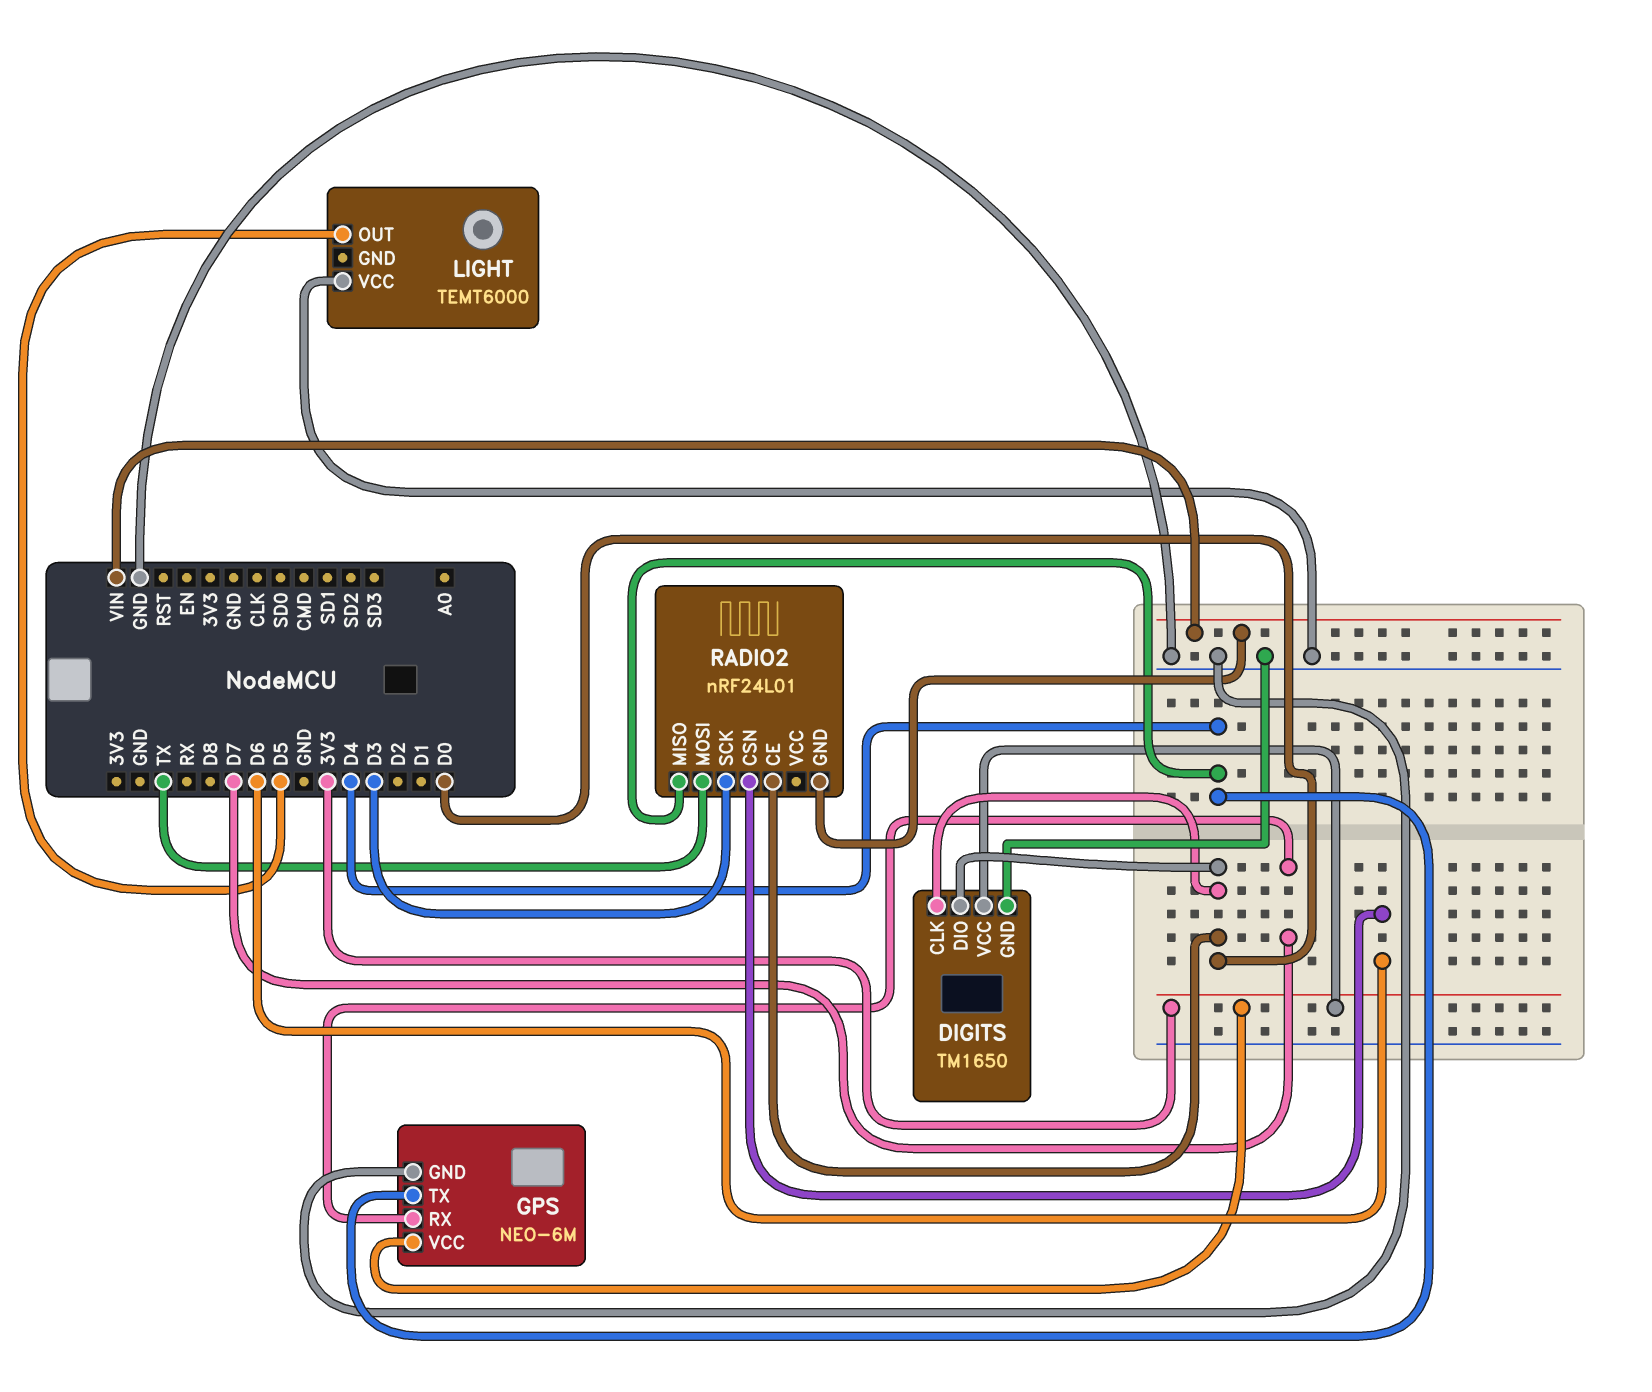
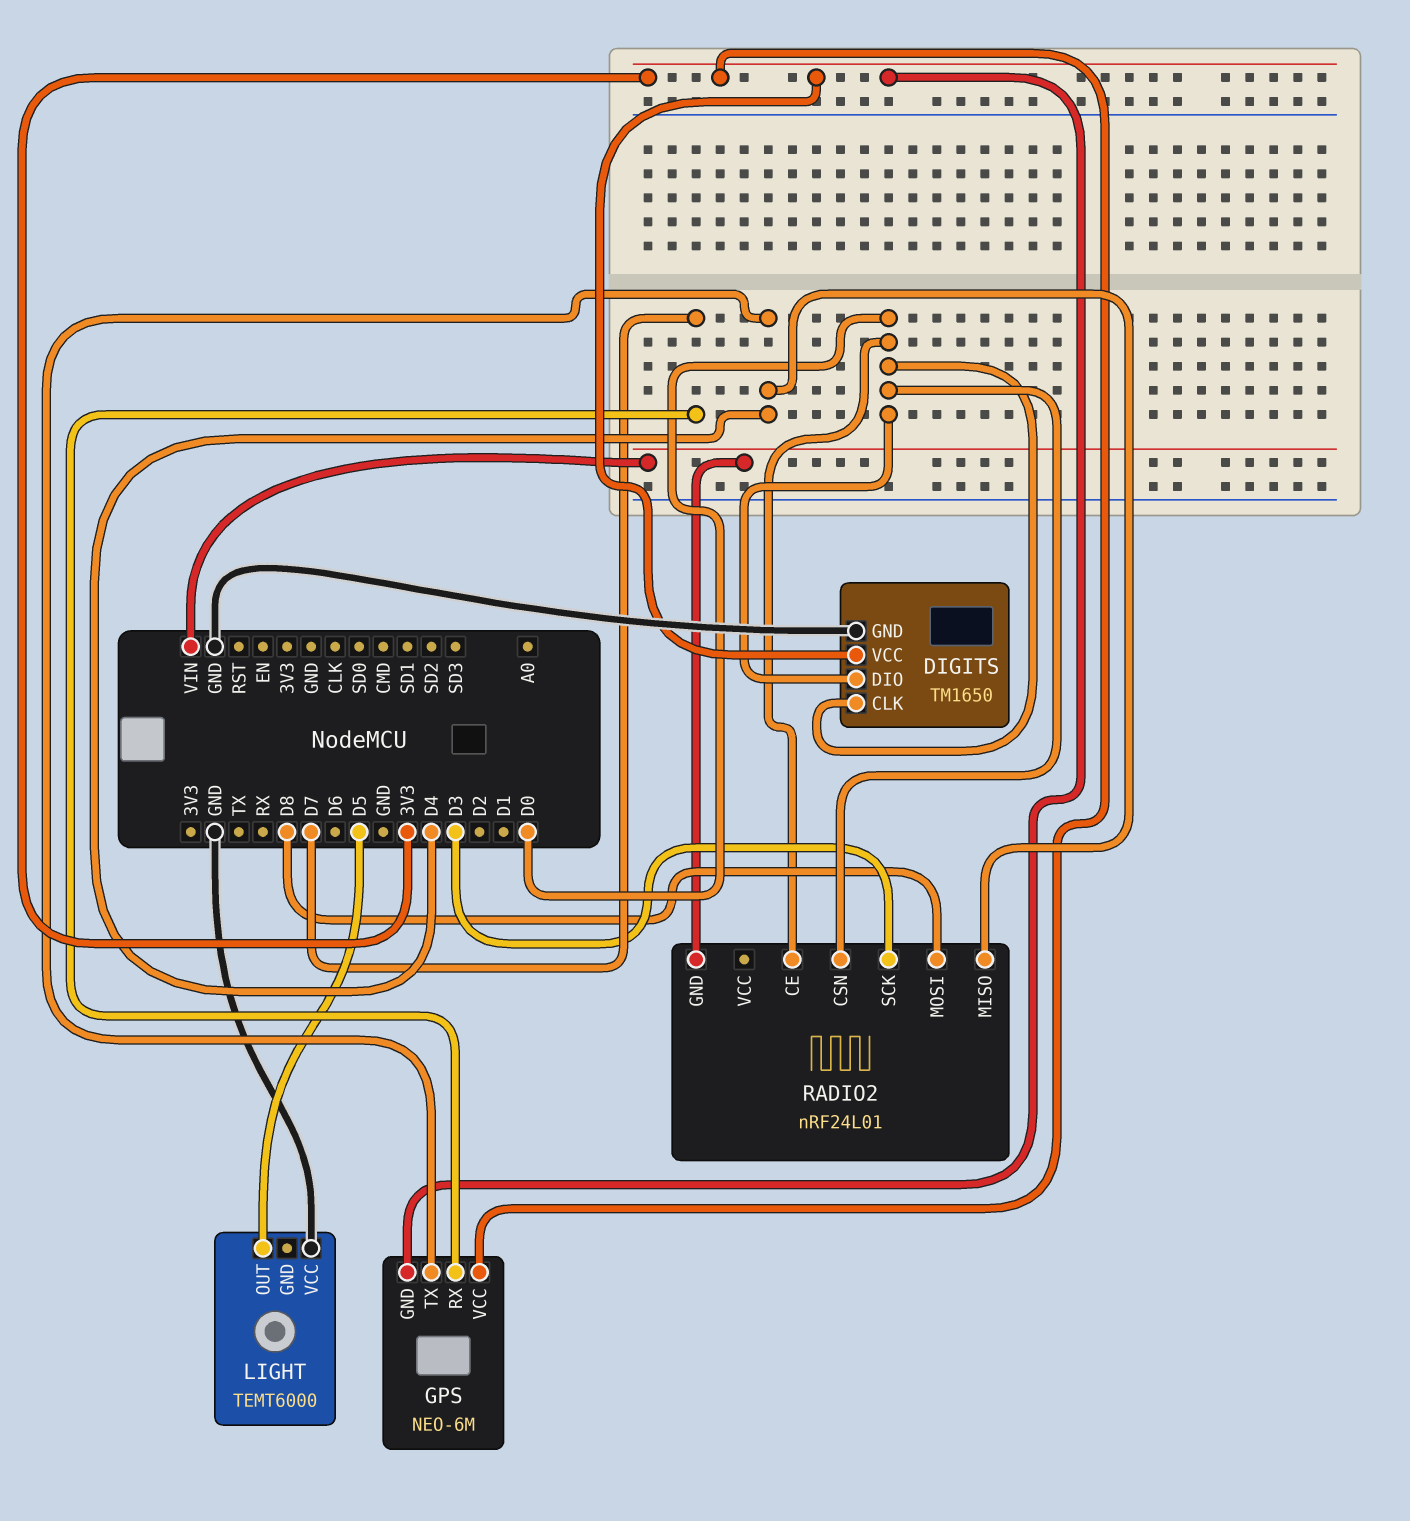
GPS pin GND: GND -> 3V3
RADIO2 pin CSN: D6 -> D0
RADIO2 pin MOSI: TX -> D8

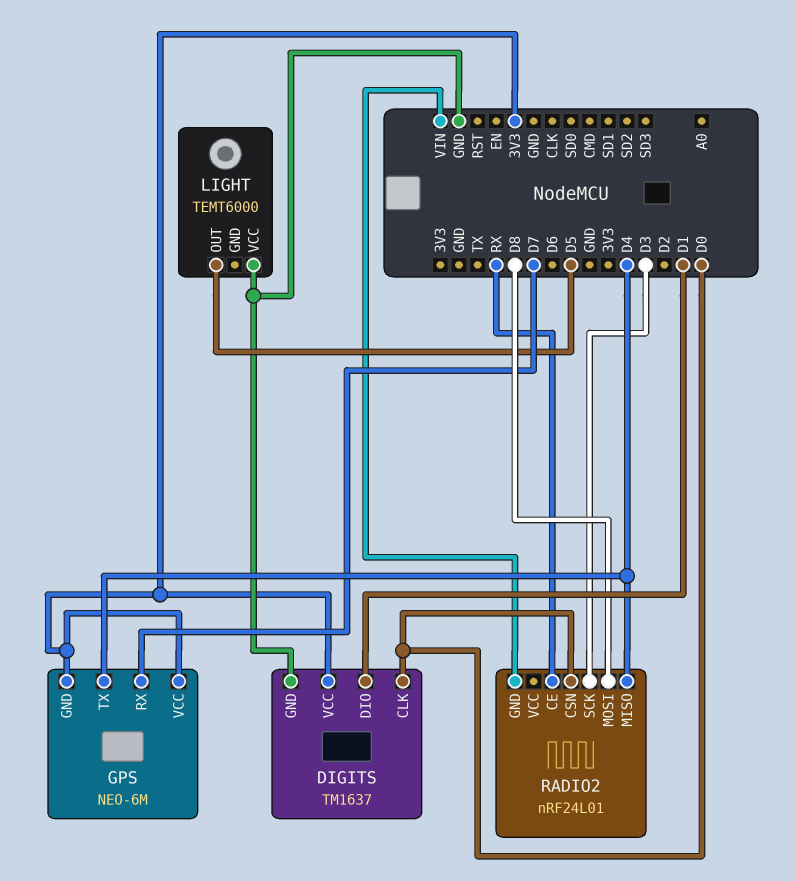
DIGITS: TM1650 -> TM1637
DIGITS pin DIO: D0 -> D1
RADIO2 pin CE: D0 -> RX

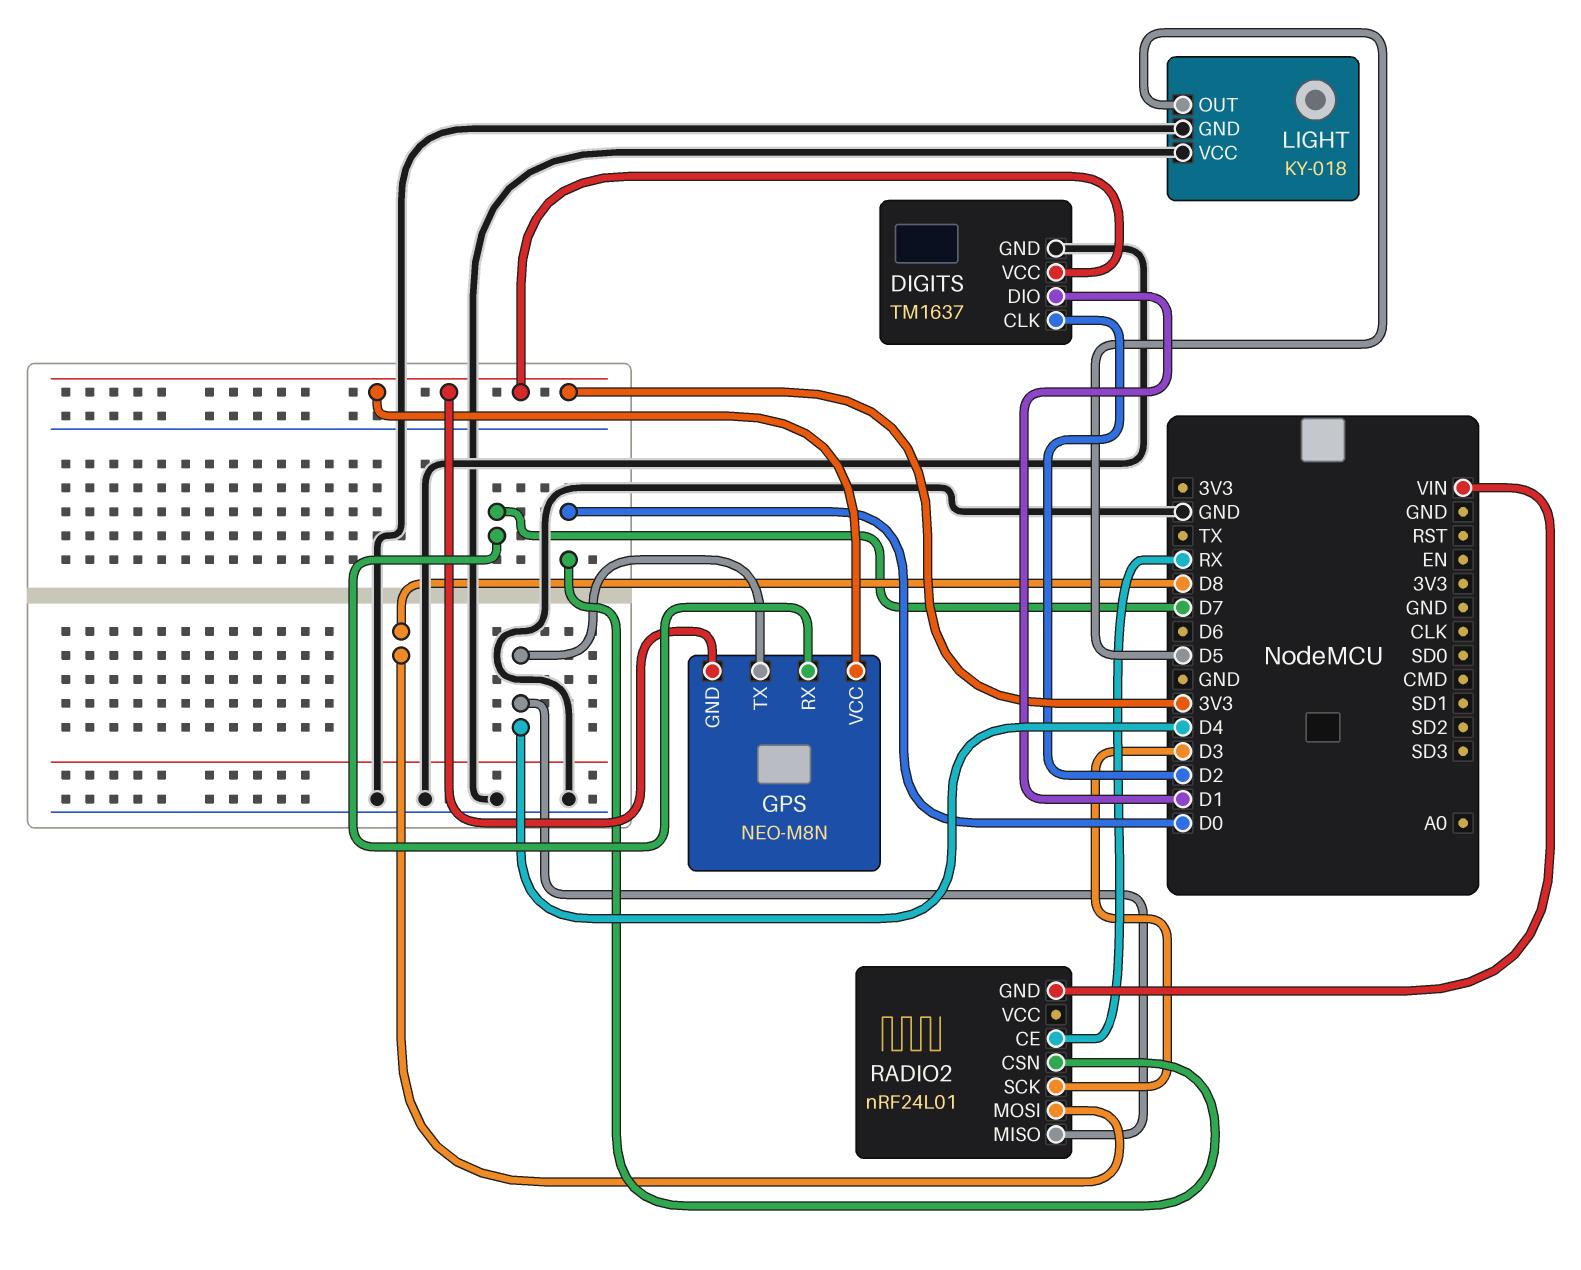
DIGITS pin CLK: D0 -> D2
GPS: NEO-6M -> NEO-M8N
LIGHT: TEMT6000 -> KY-018
LIGHT pin GND: none -> GND

